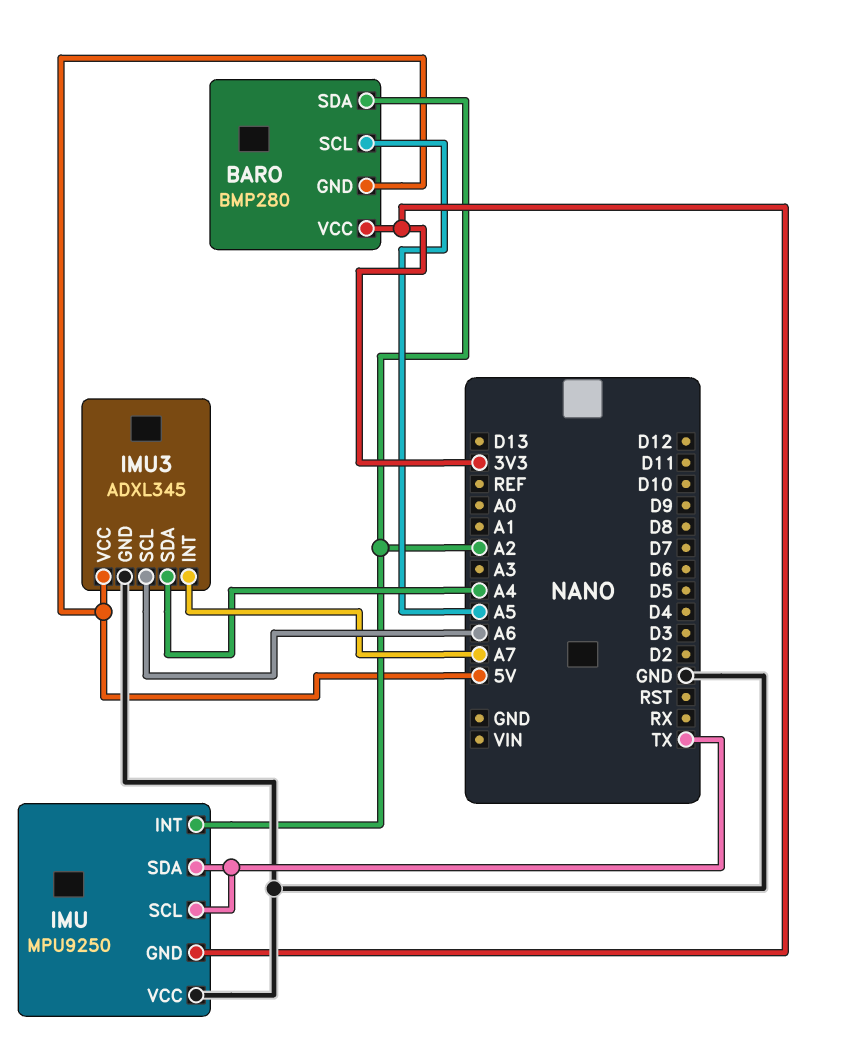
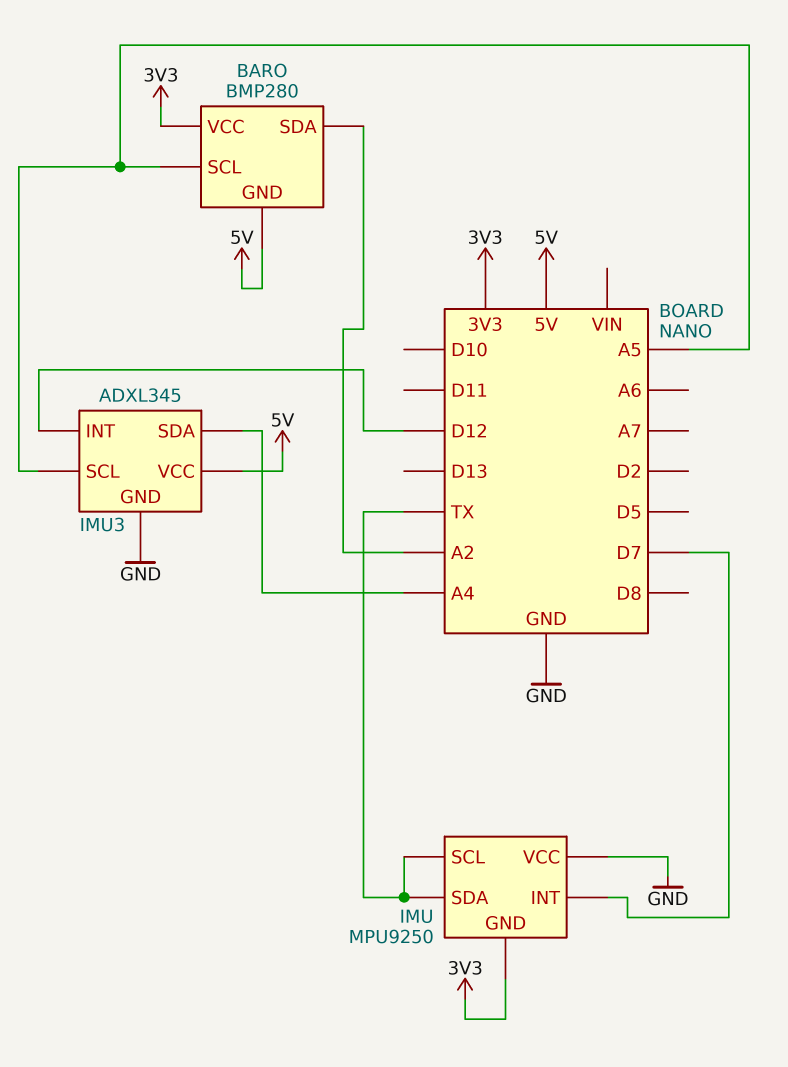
IMU pin INT: A2 -> D7
IMU3 pin INT: A7 -> D12
IMU3 pin SCL: A6 -> A5

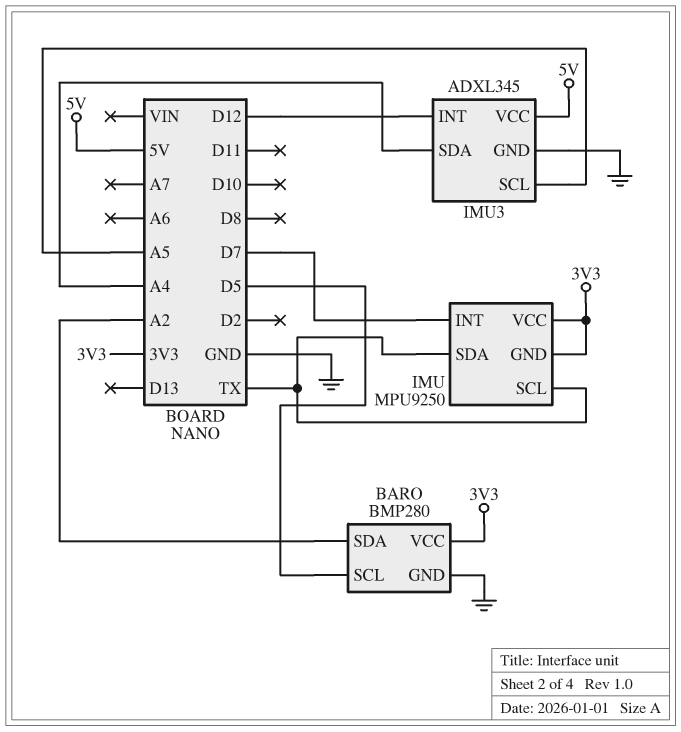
BARO pin GND: 5V -> GND
BARO pin SCL: A5 -> D5
IMU pin VCC: GND -> 3V3

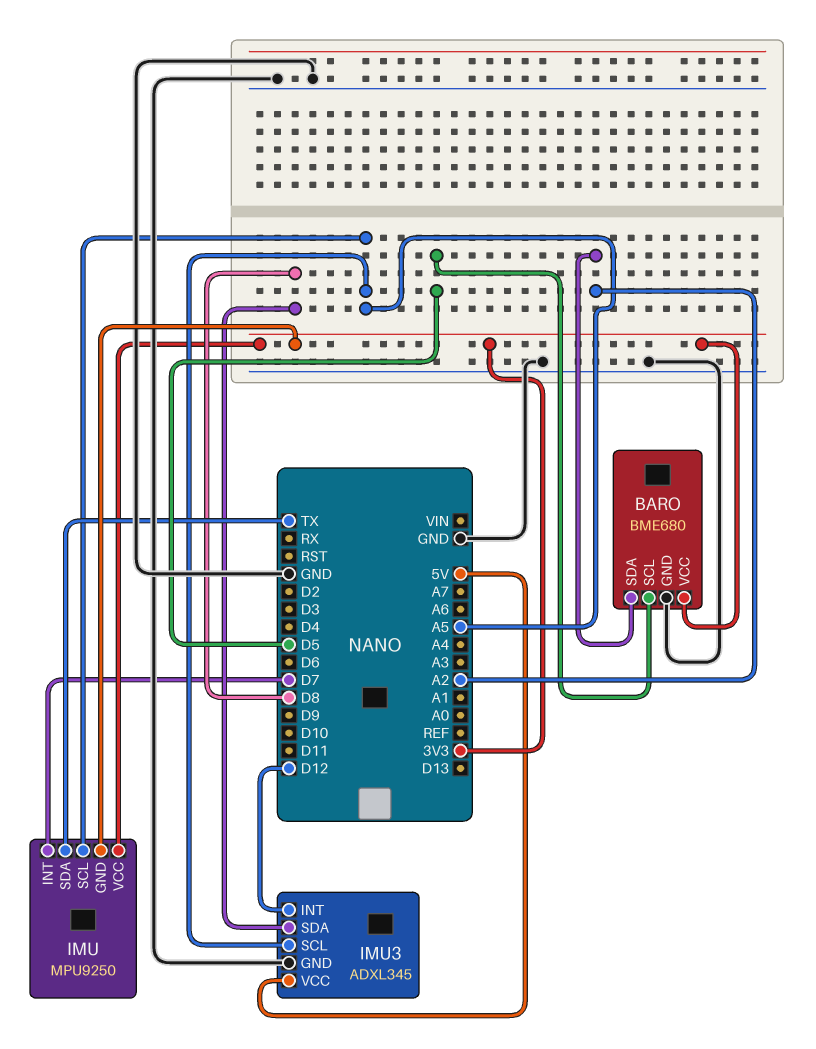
BARO: BMP280 -> BME680
IMU pin SCL: TX -> A5
IMU3 pin SDA: A4 -> D8

